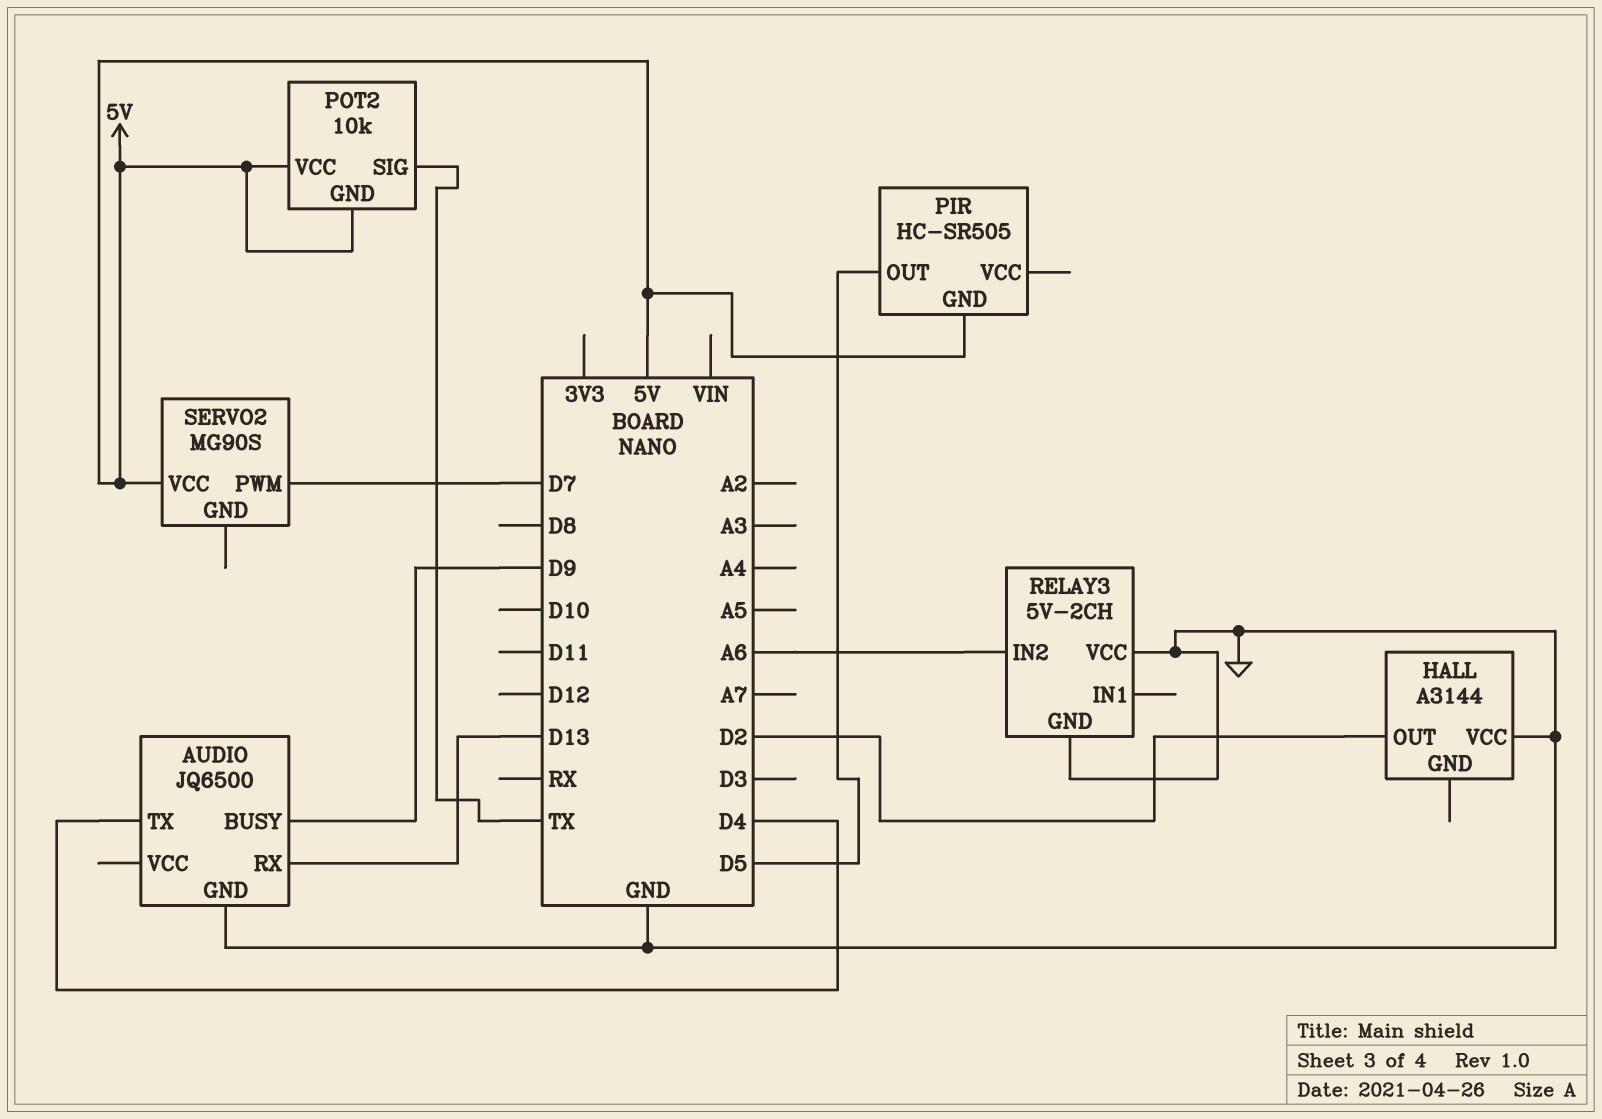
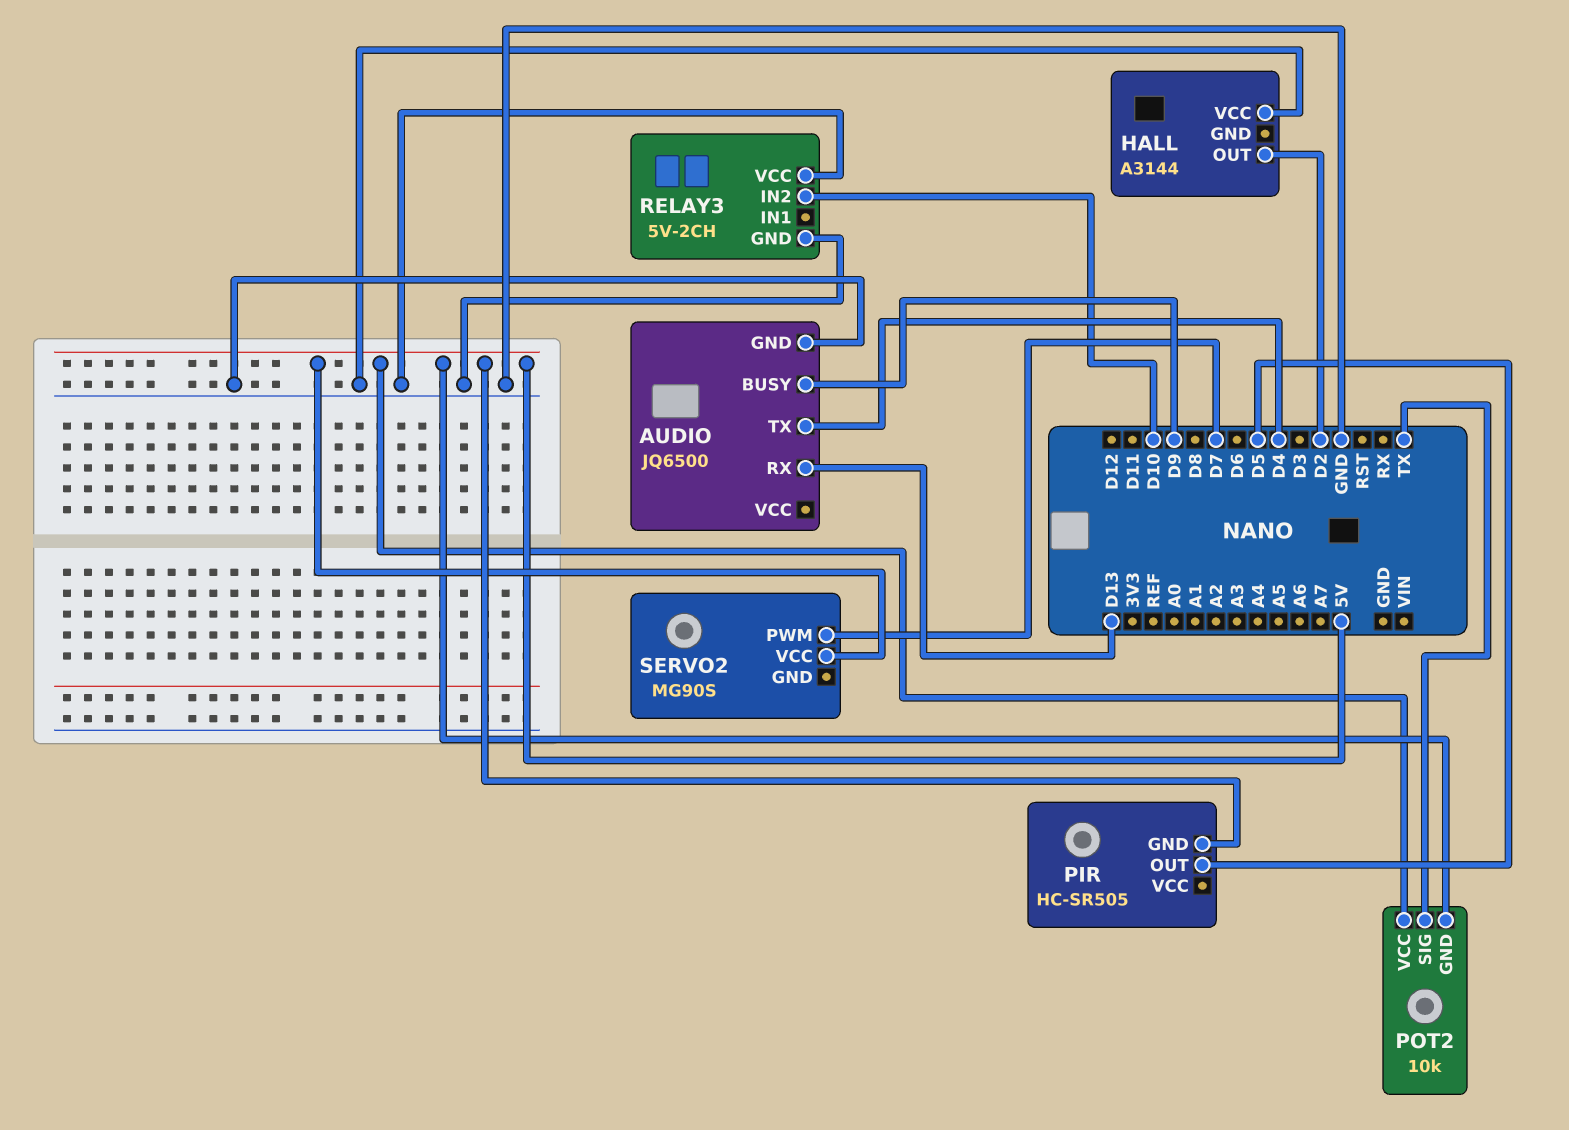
RELAY3 pin IN2: A6 -> D10

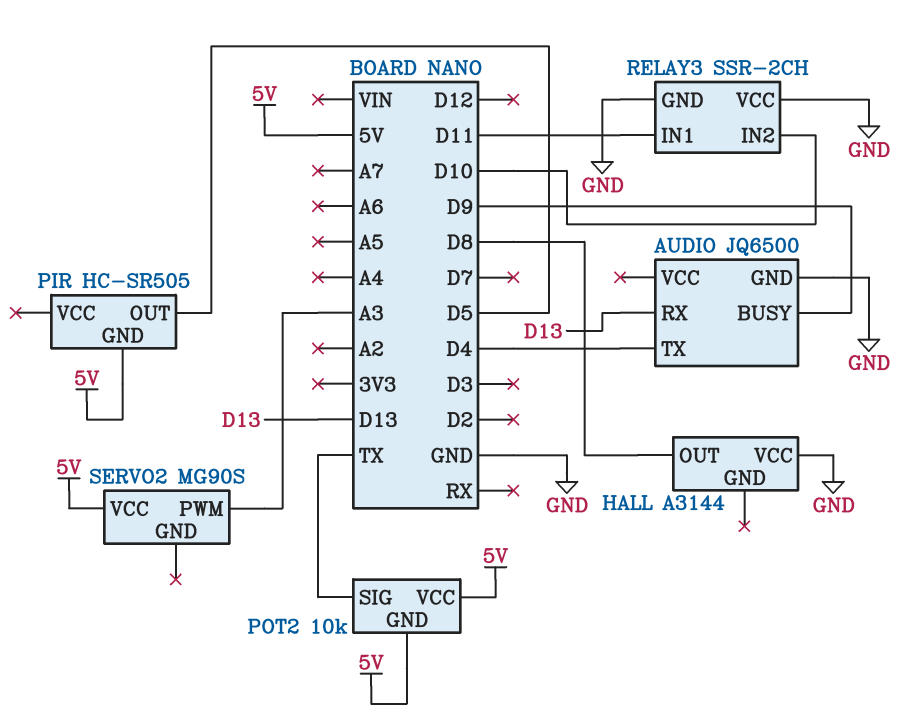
HALL pin OUT: D2 -> D8
RELAY3: 5V-2CH -> SSR-2CH
RELAY3 pin IN1: none -> D11
SERVO2 pin PWM: D7 -> A3

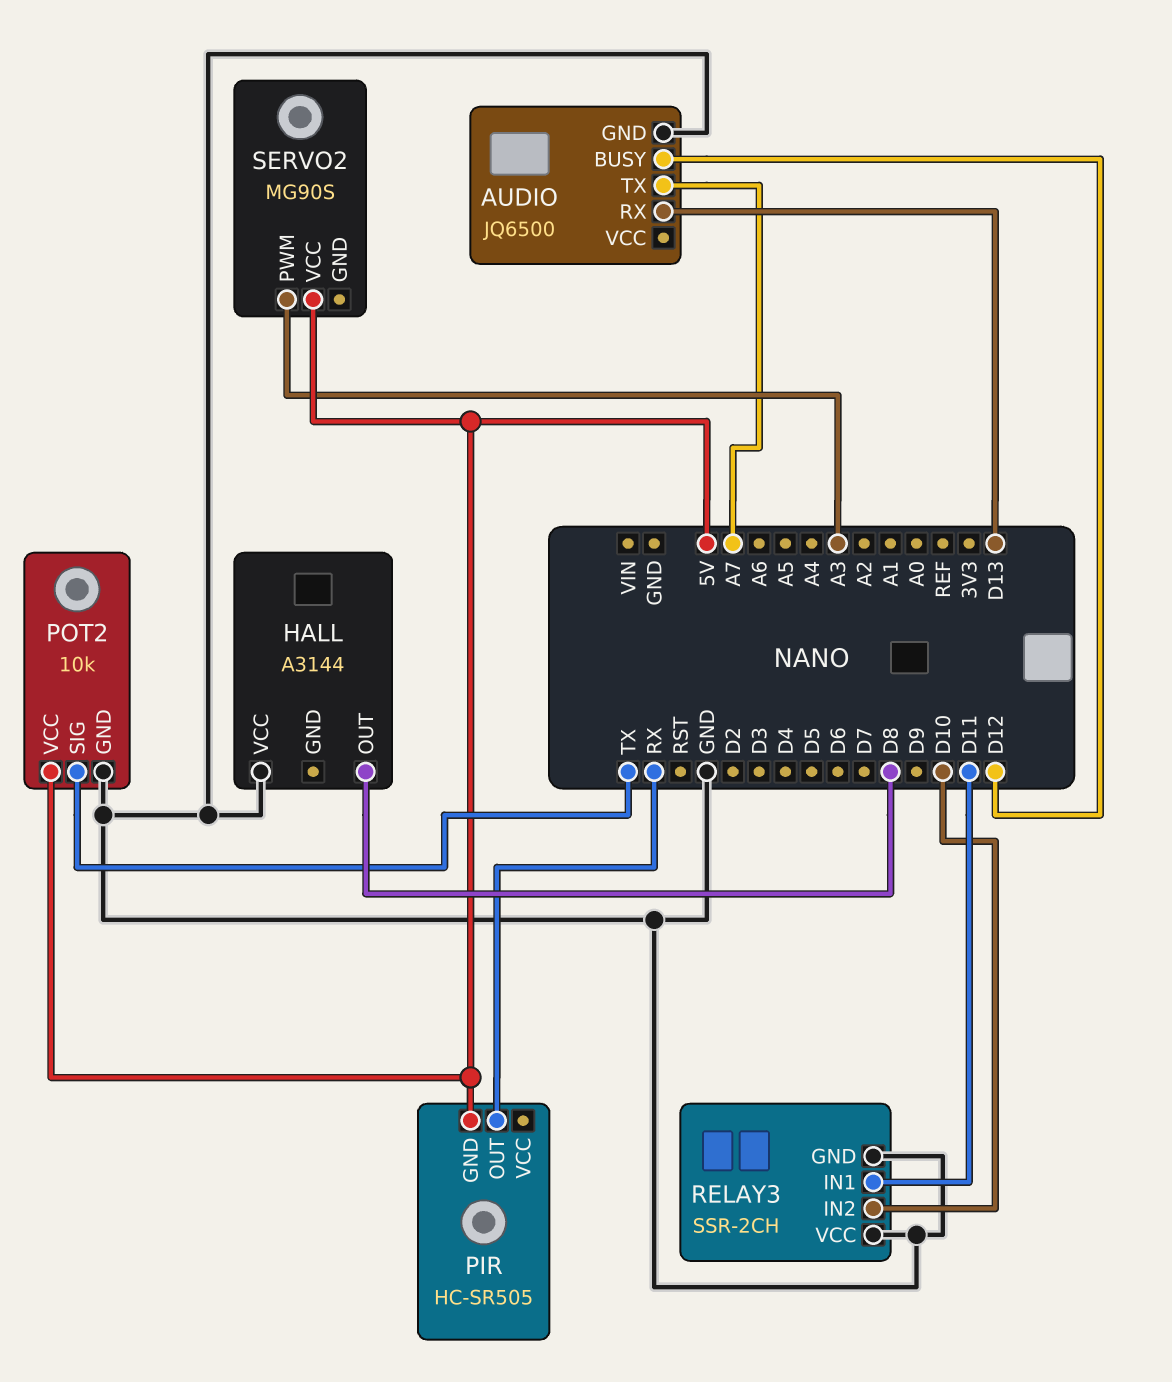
AUDIO pin BUSY: D9 -> D12
AUDIO pin TX: D4 -> A7
PIR pin OUT: D5 -> RX
POT2 pin GND: 5V -> GND

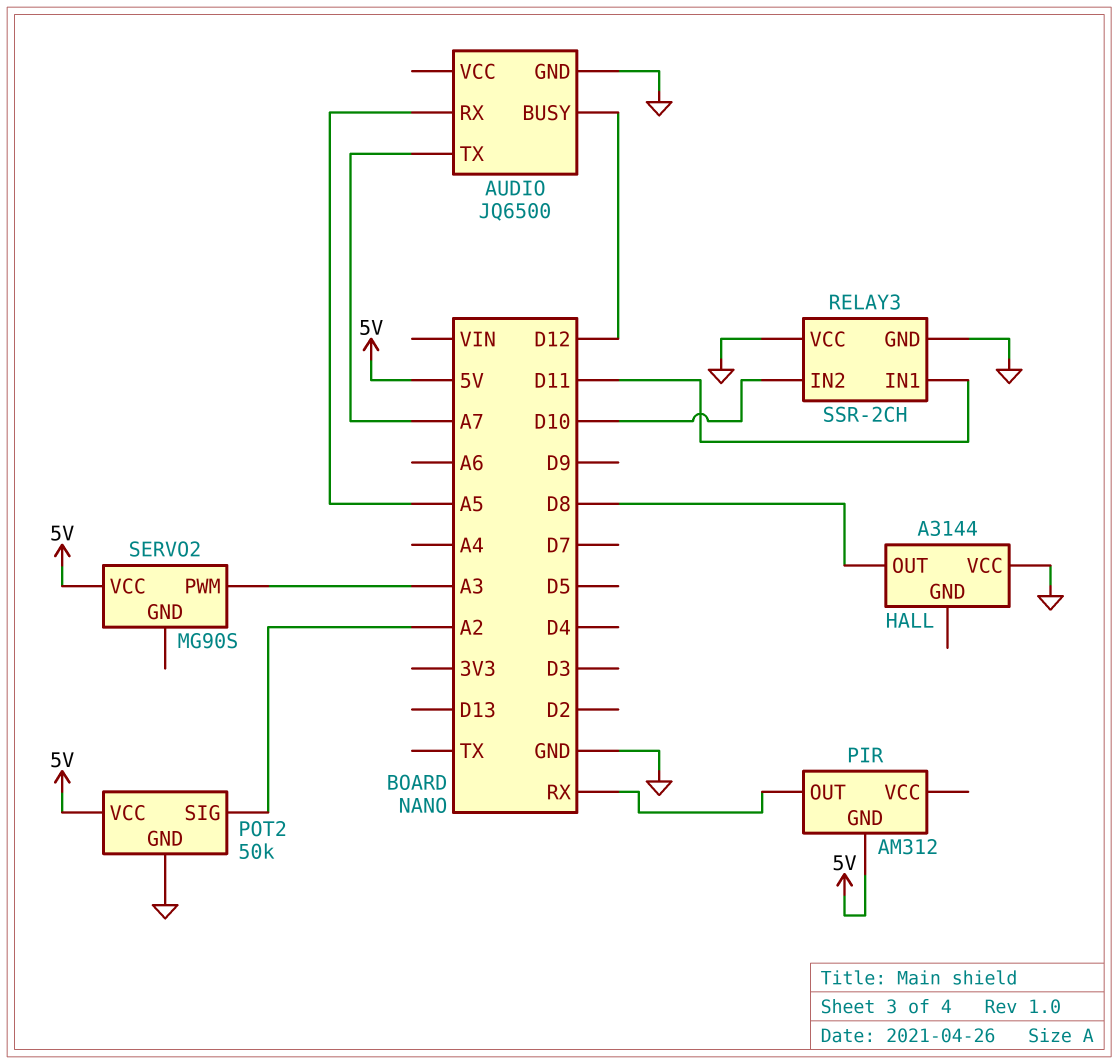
AUDIO pin RX: D13 -> A5
PIR: HC-SR505 -> AM312
POT2: 10k -> 50k
POT2 pin SIG: TX -> A2

